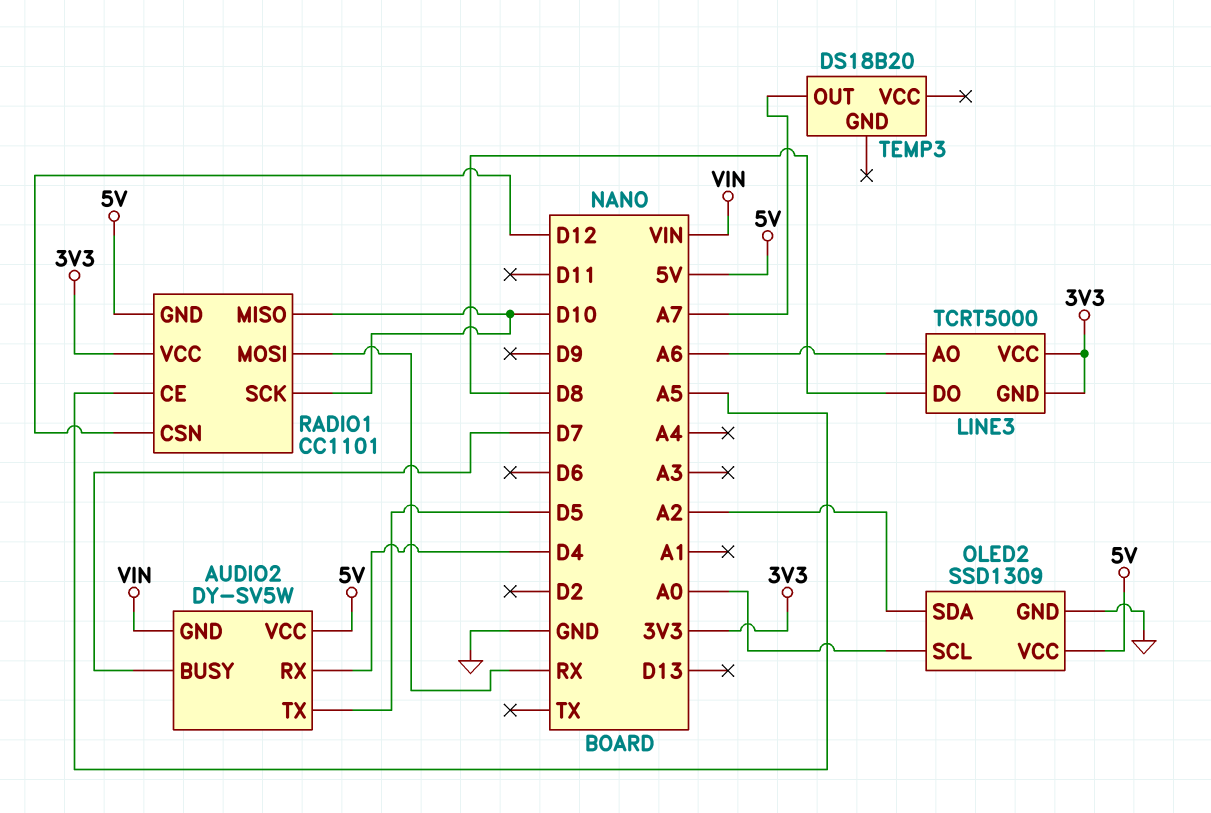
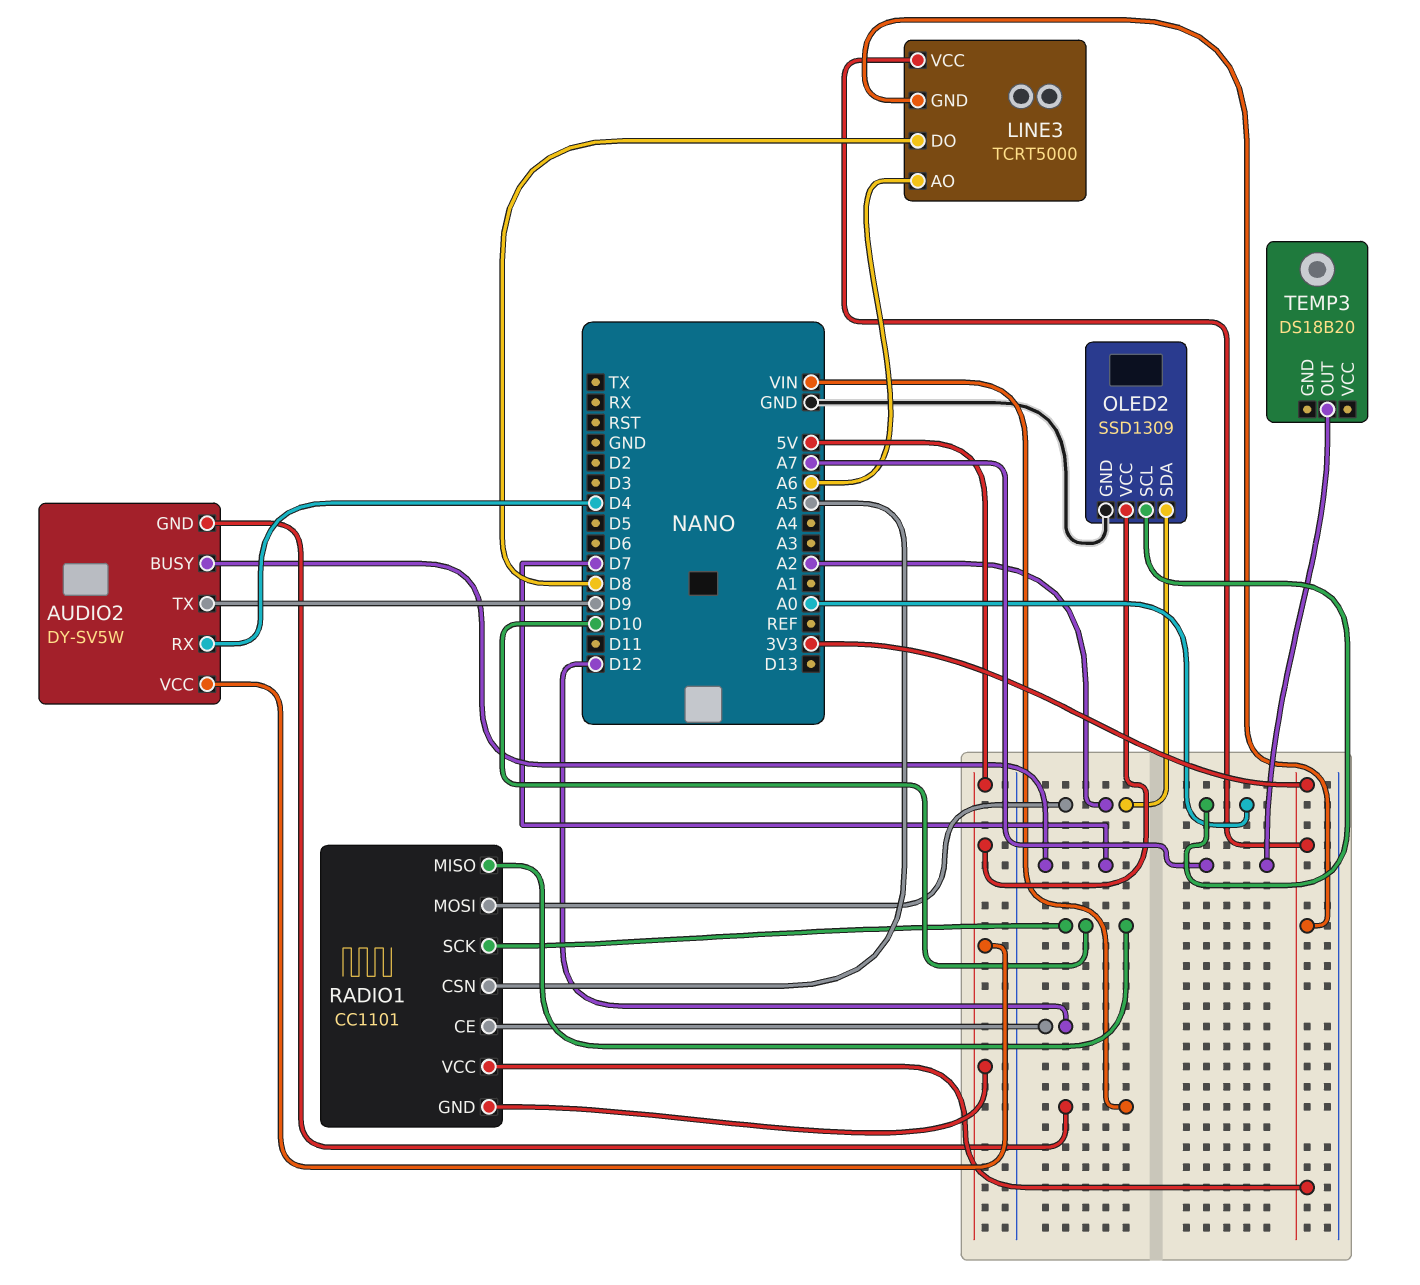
AUDIO2 pin TX: D5 -> D9
RADIO1 pin CE: A5 -> D12
RADIO1 pin CSN: D12 -> A5
RADIO1 pin MOSI: RX -> A2

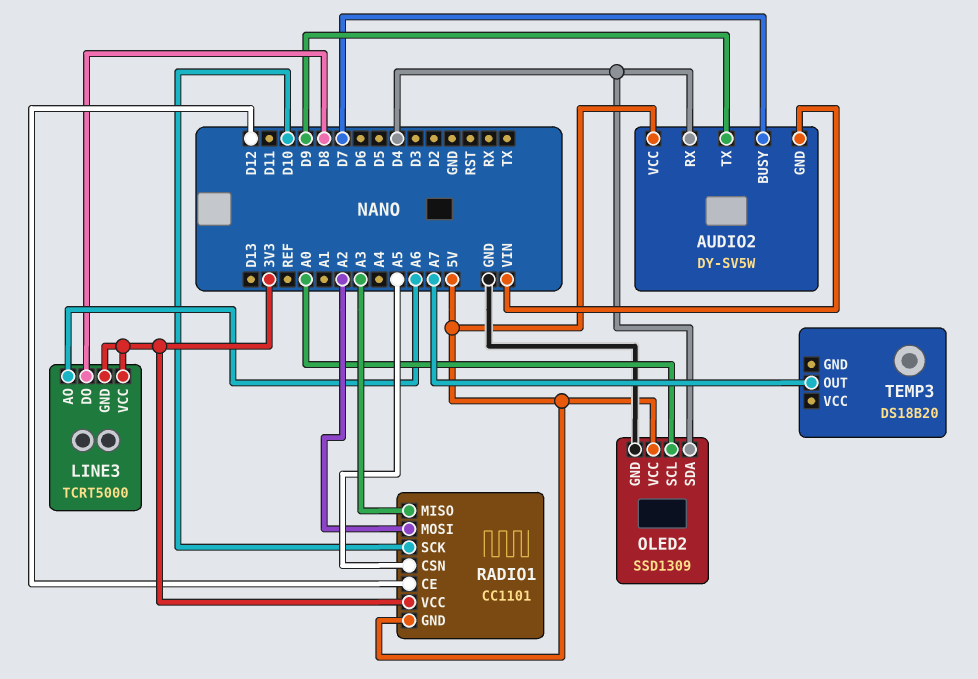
OLED2 pin SDA: A2 -> D4
RADIO1 pin MISO: D10 -> A3

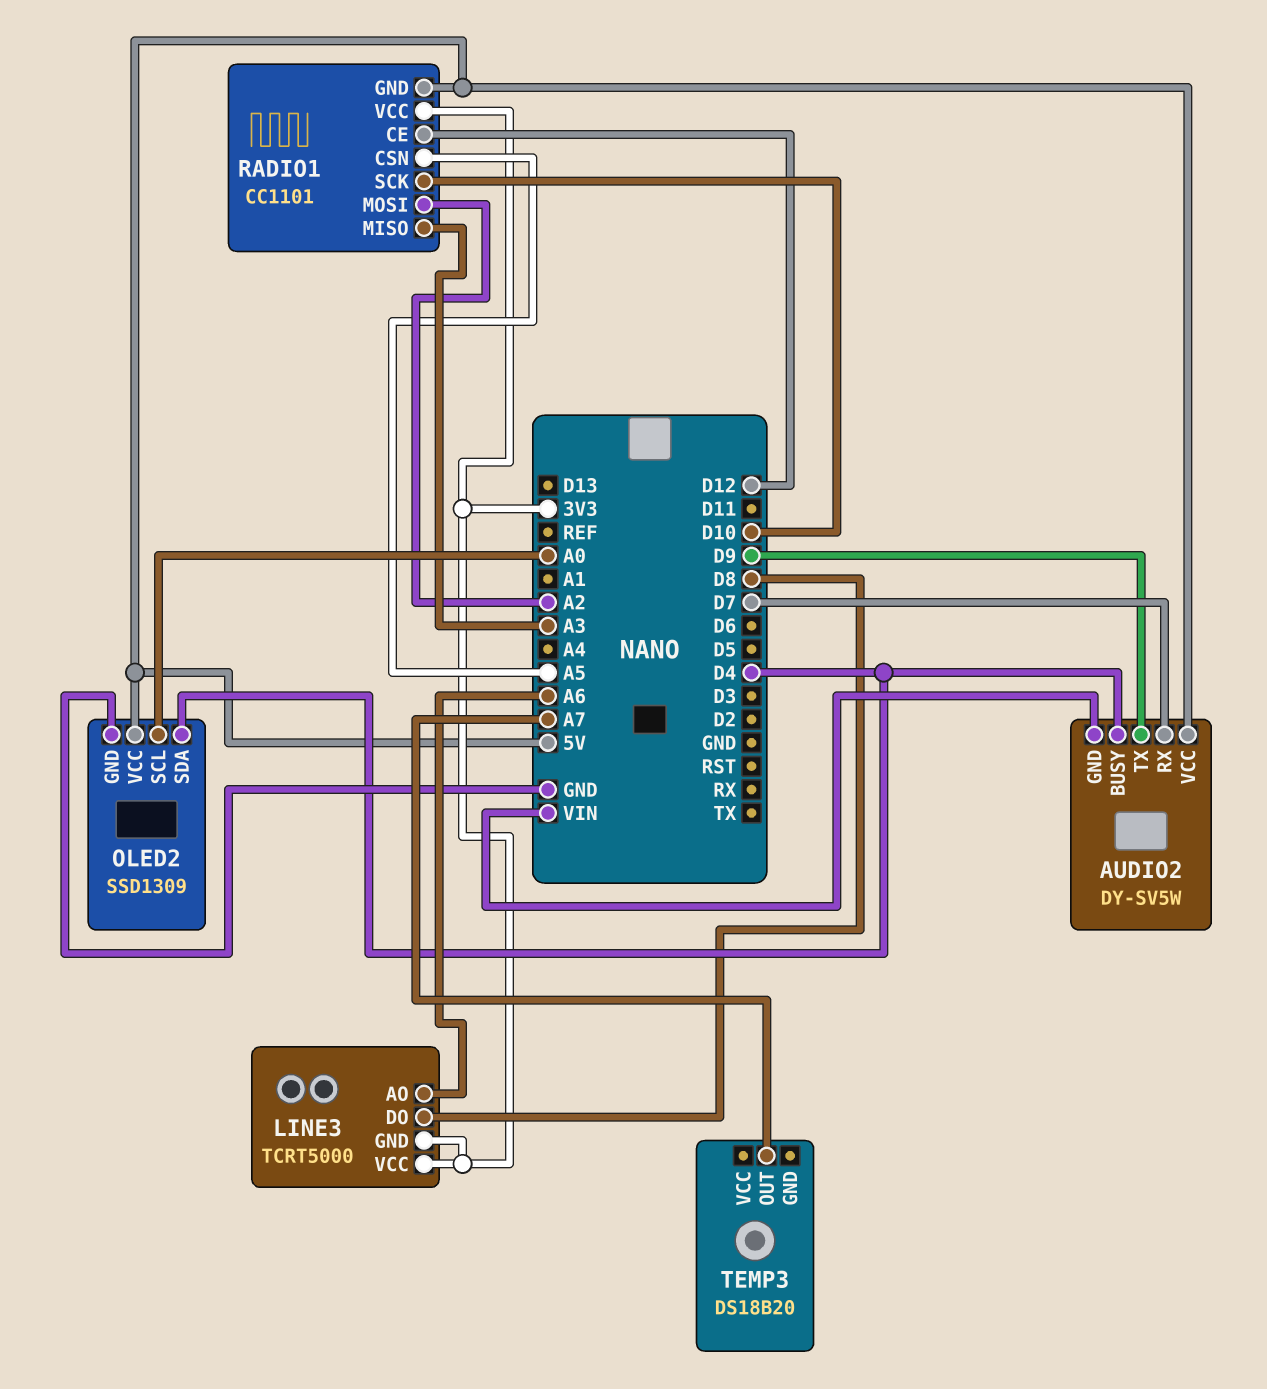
AUDIO2 pin BUSY: D7 -> D4
AUDIO2 pin RX: D4 -> D7

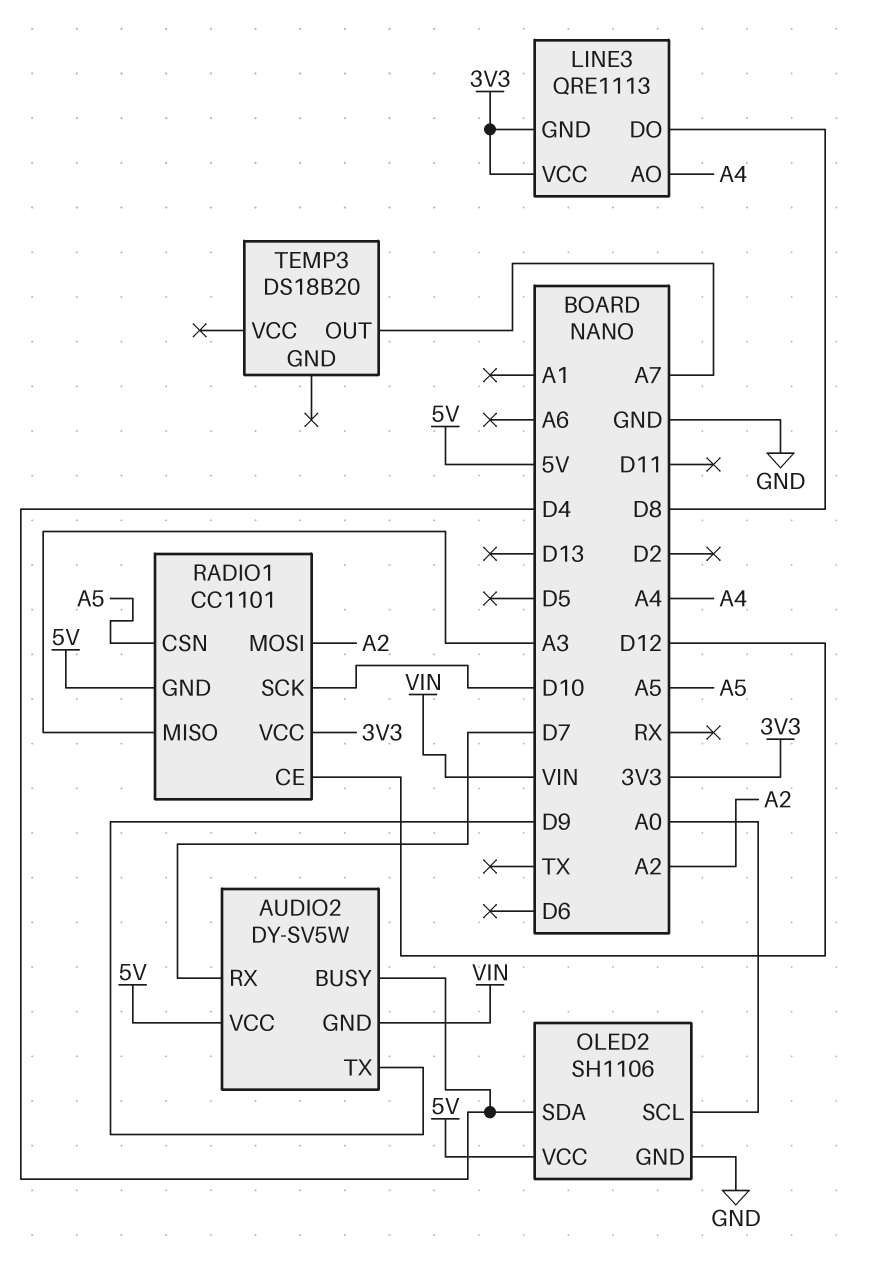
LINE3: TCRT5000 -> QRE1113
LINE3 pin AO: A6 -> A4
OLED2: SSD1309 -> SH1106

